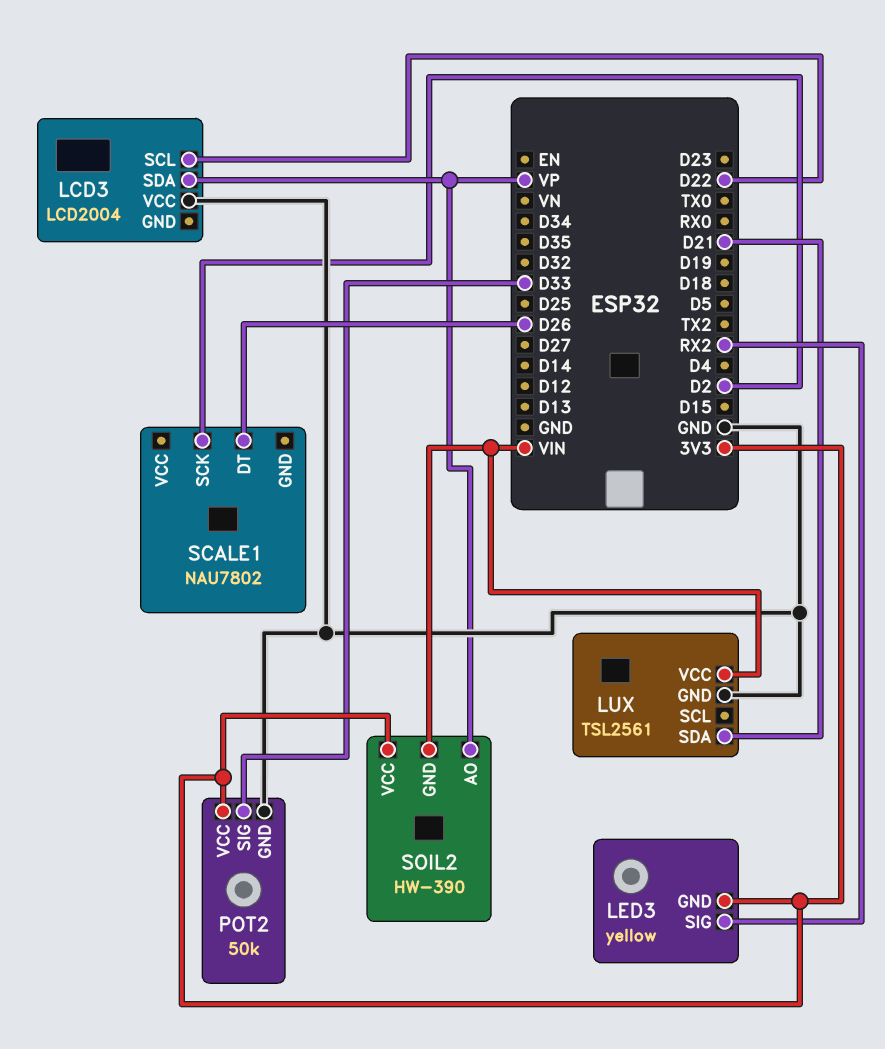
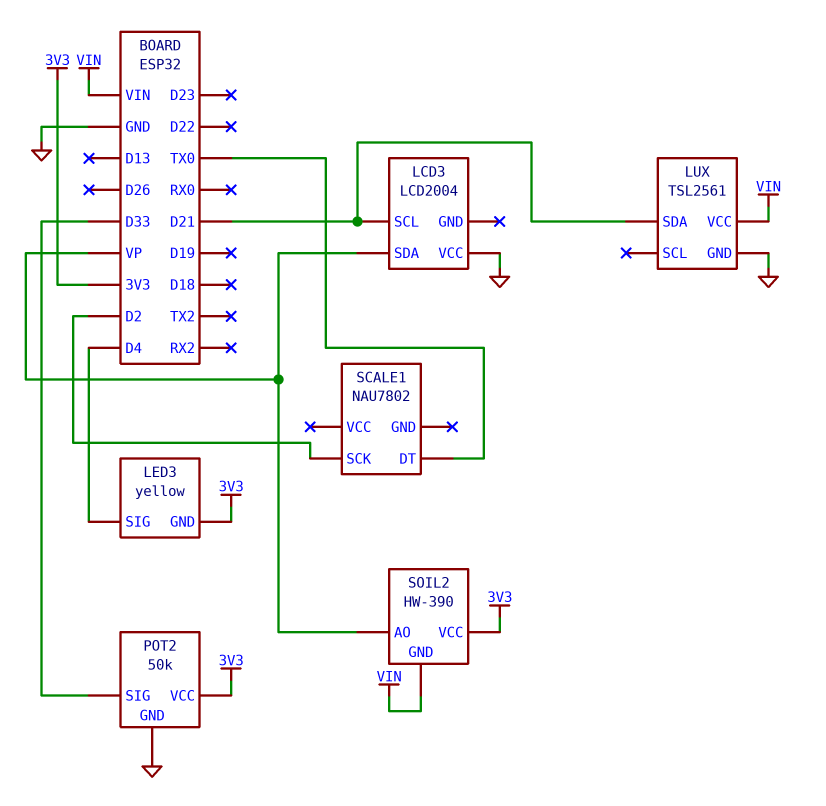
LCD3 pin SCL: D22 -> D21
LED3 pin SIG: RX2 -> D4
SCALE1 pin DT: D26 -> TX0

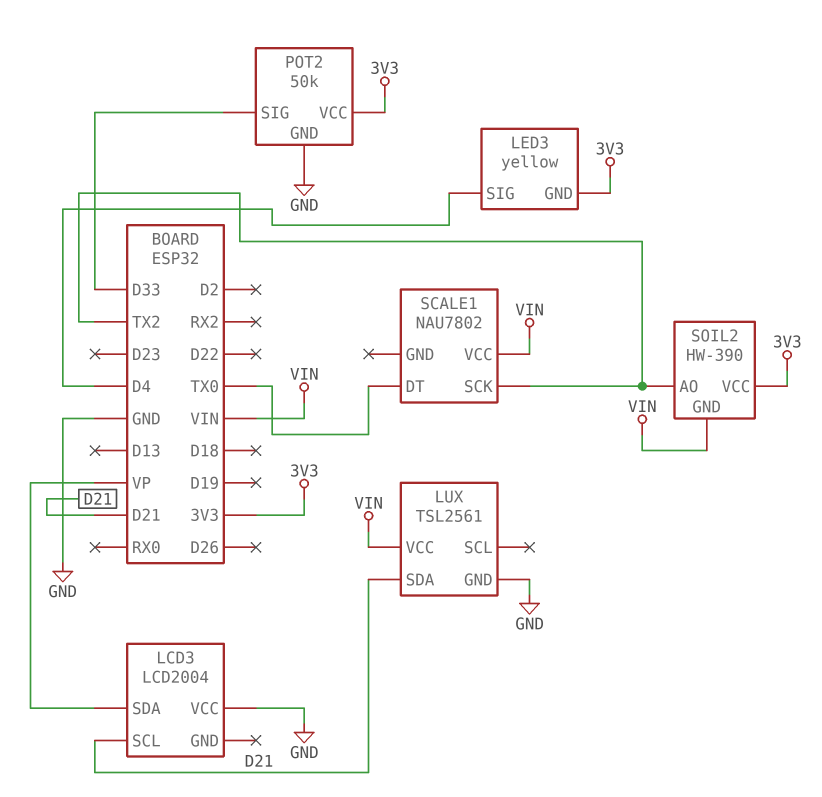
SCALE1 pin SCK: D2 -> TX2
SCALE1 pin VCC: none -> VIN
SOIL2 pin AO: VP -> TX2

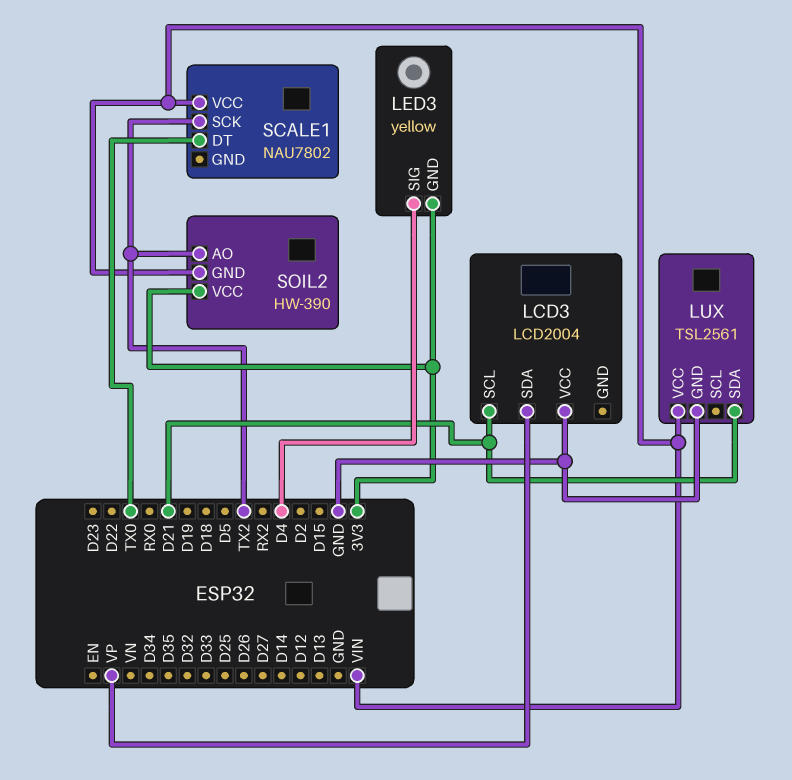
POT2: 50k -> none
POT2 pin GND: GND -> none
POT2 pin SIG: D33 -> none
POT2 pin VCC: 3V3 -> none

